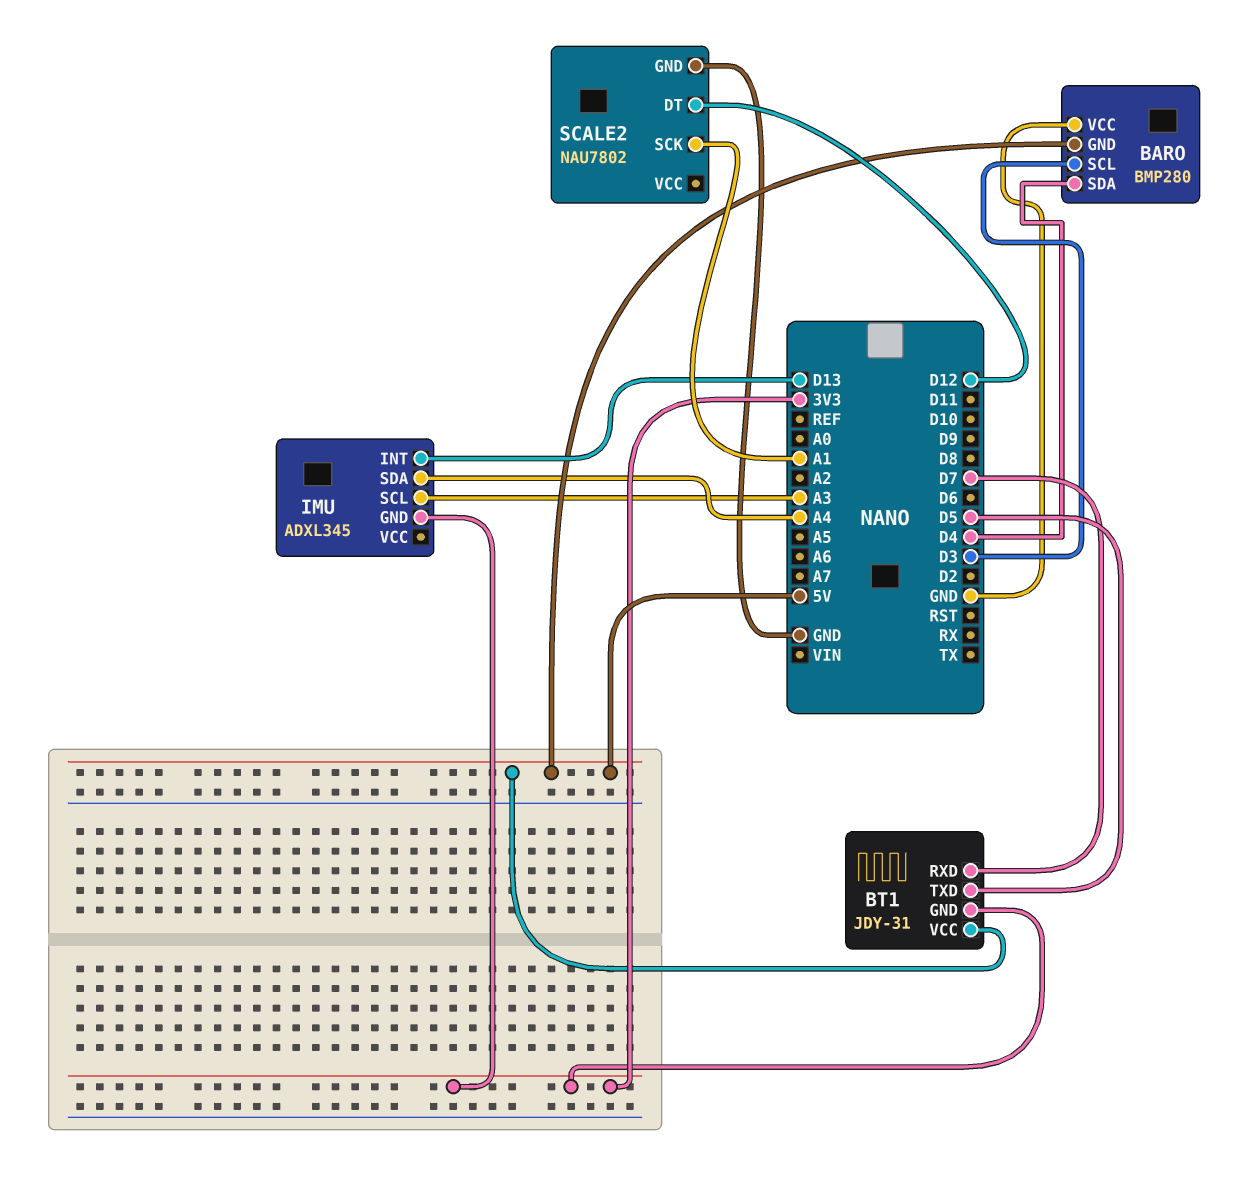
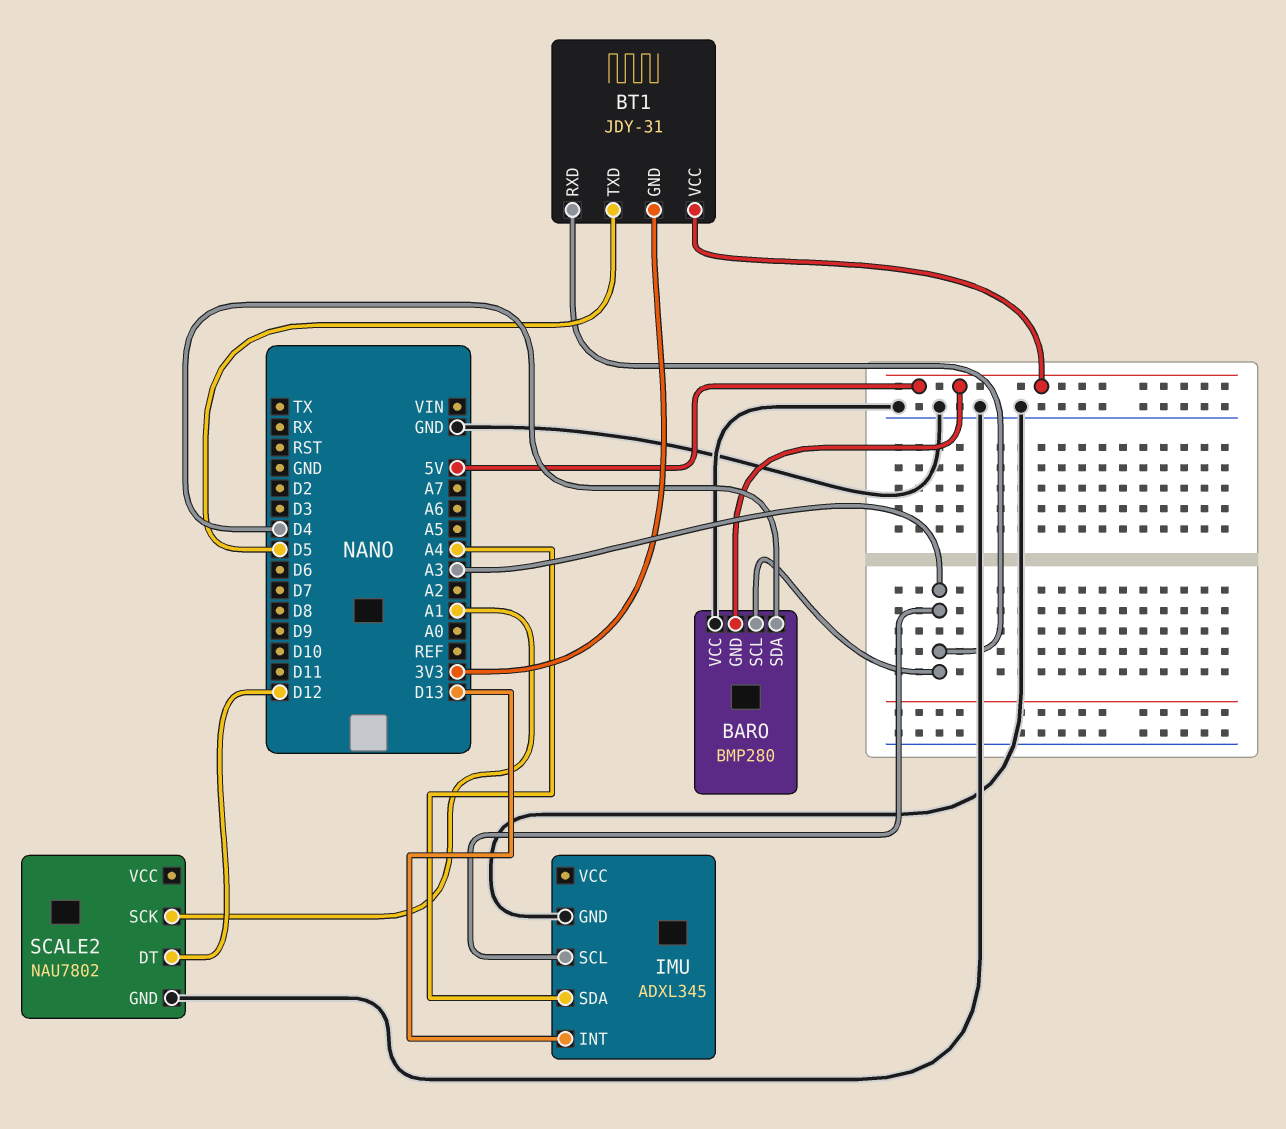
BARO pin SCL: D3 -> A3
BT1 pin RXD: D7 -> A3
IMU pin GND: 3V3 -> GND

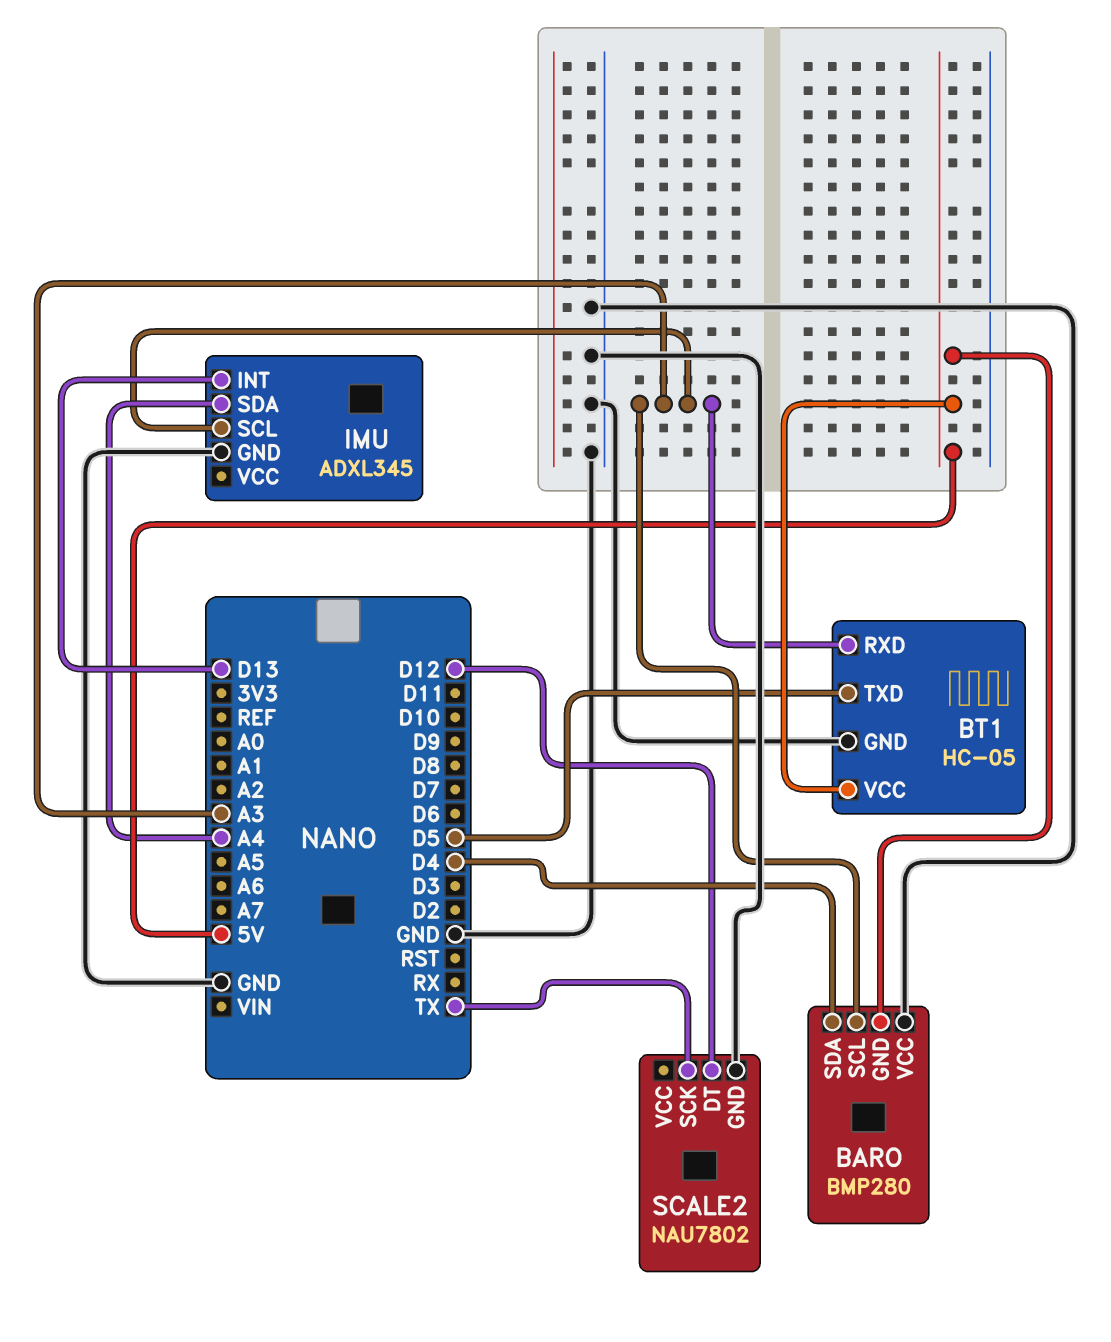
BT1: JDY-31 -> HC-05
BT1 pin GND: 3V3 -> GND
SCALE2 pin SCK: A1 -> TX

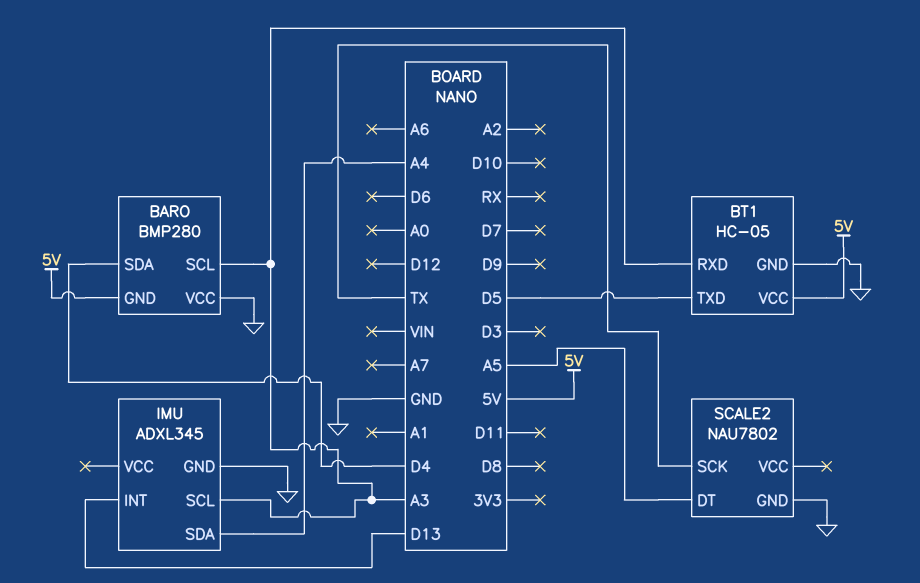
SCALE2 pin DT: D12 -> A5

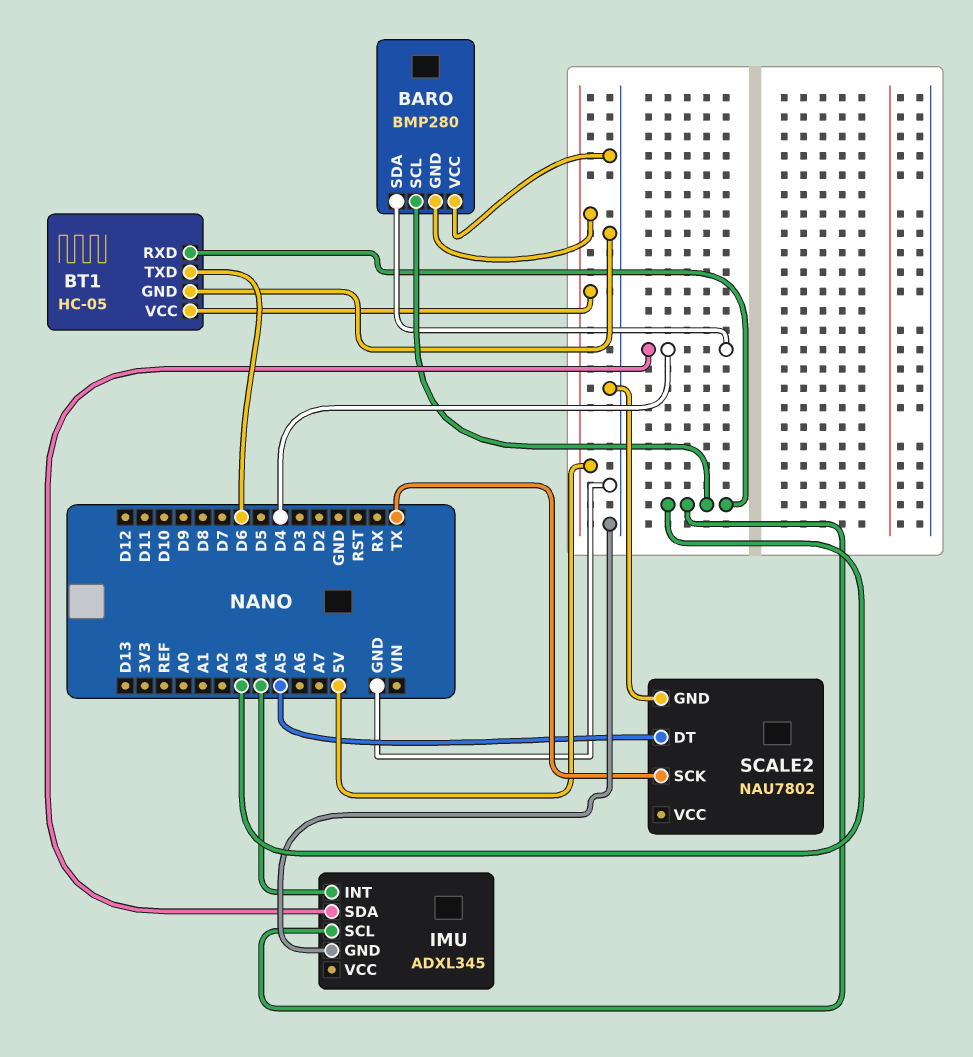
BT1 pin TXD: D5 -> D6
IMU pin INT: D13 -> A4
IMU pin SDA: A4 -> D4

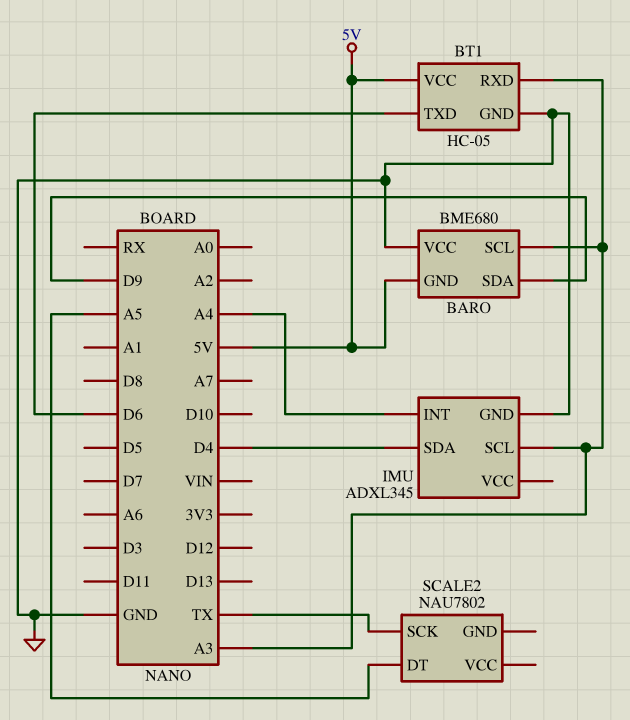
BARO: BMP280 -> BME680
BARO pin SDA: D4 -> D9
SCALE2 pin GND: GND -> none

